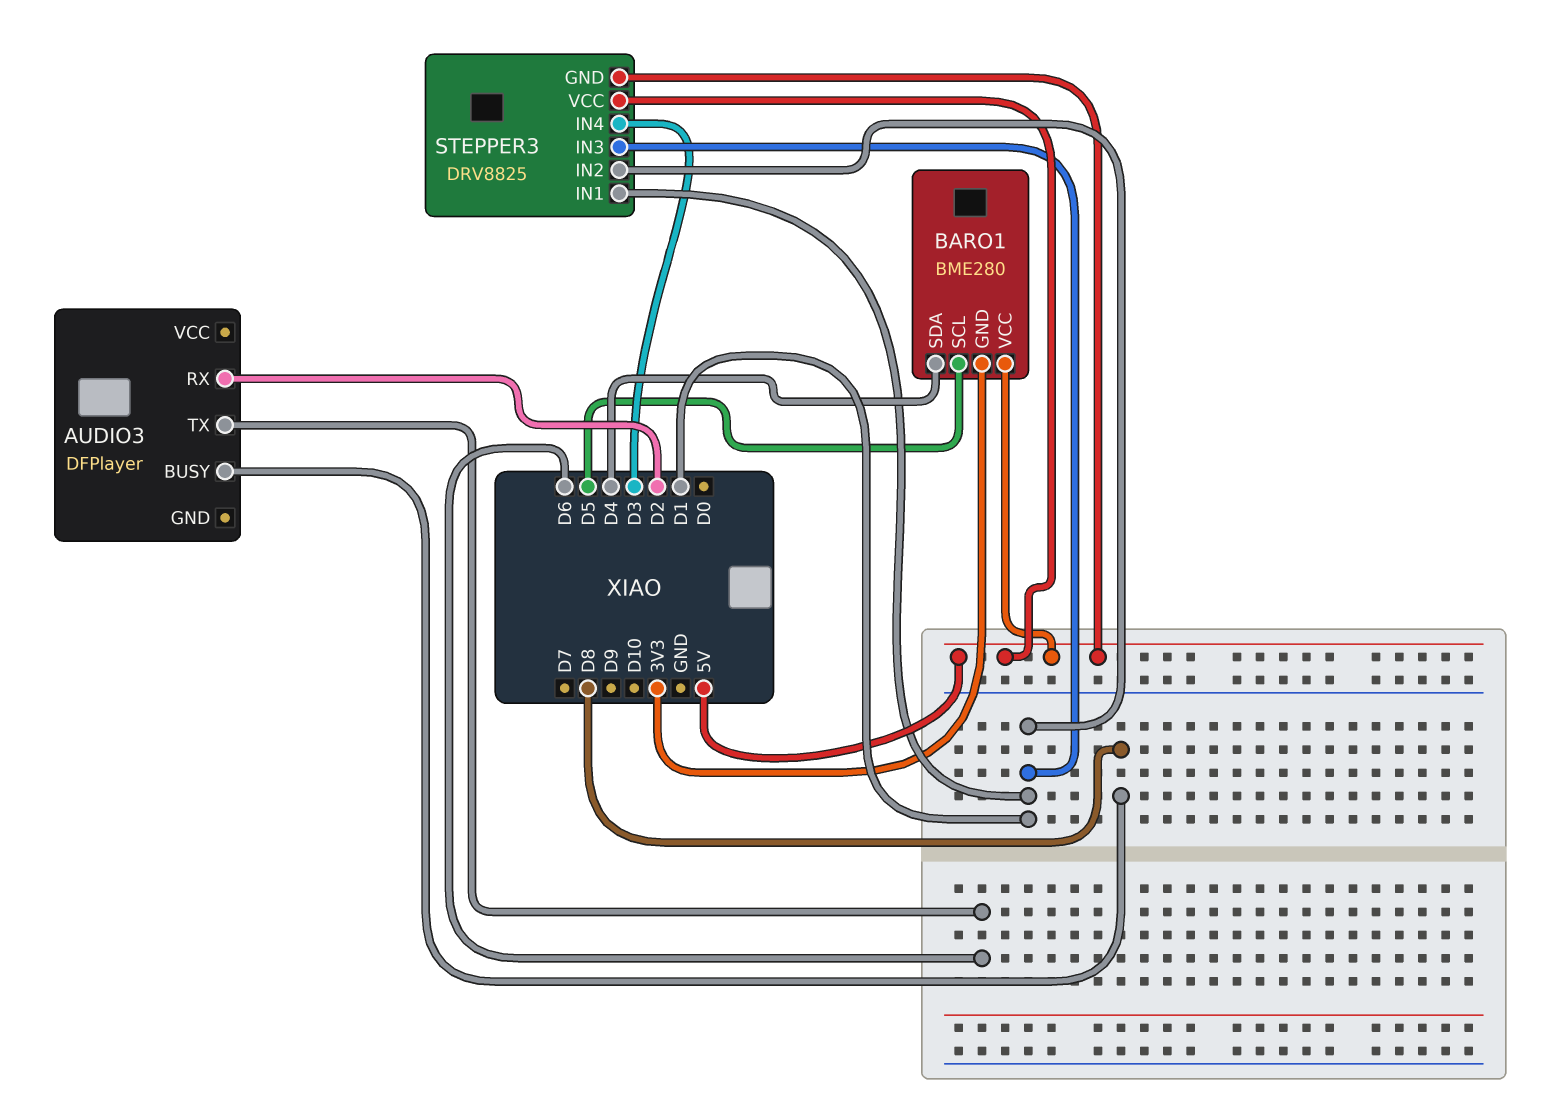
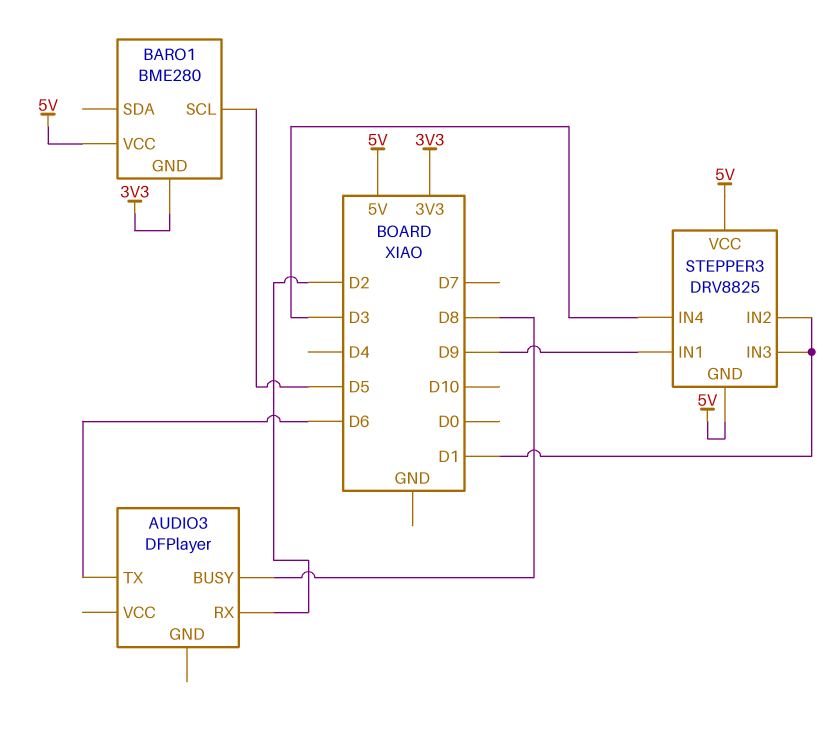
BARO1 pin SDA: D4 -> none
STEPPER3 pin IN1: D1 -> D9

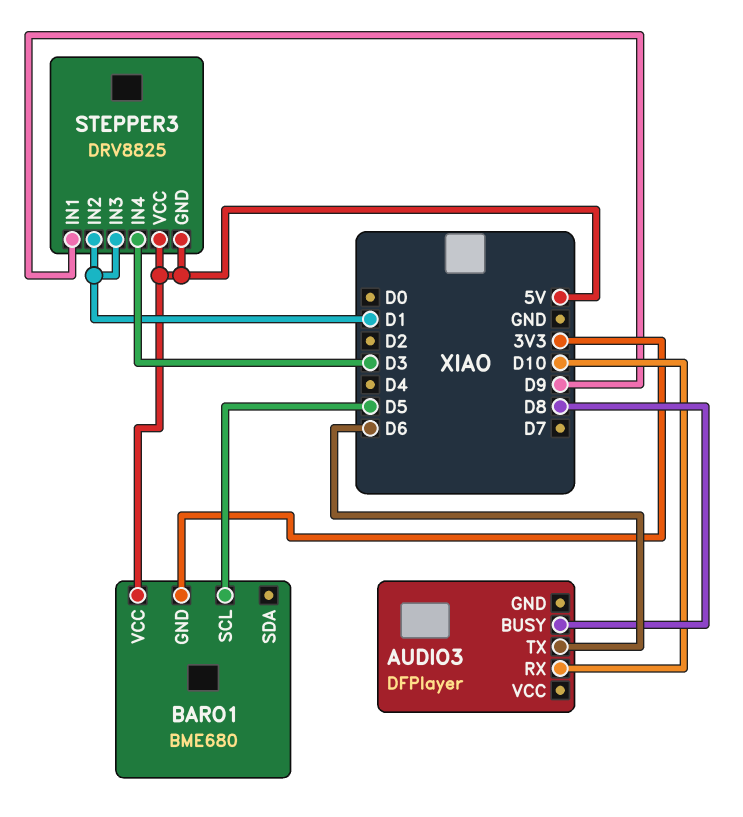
AUDIO3 pin RX: D2 -> D10
BARO1: BME280 -> BME680

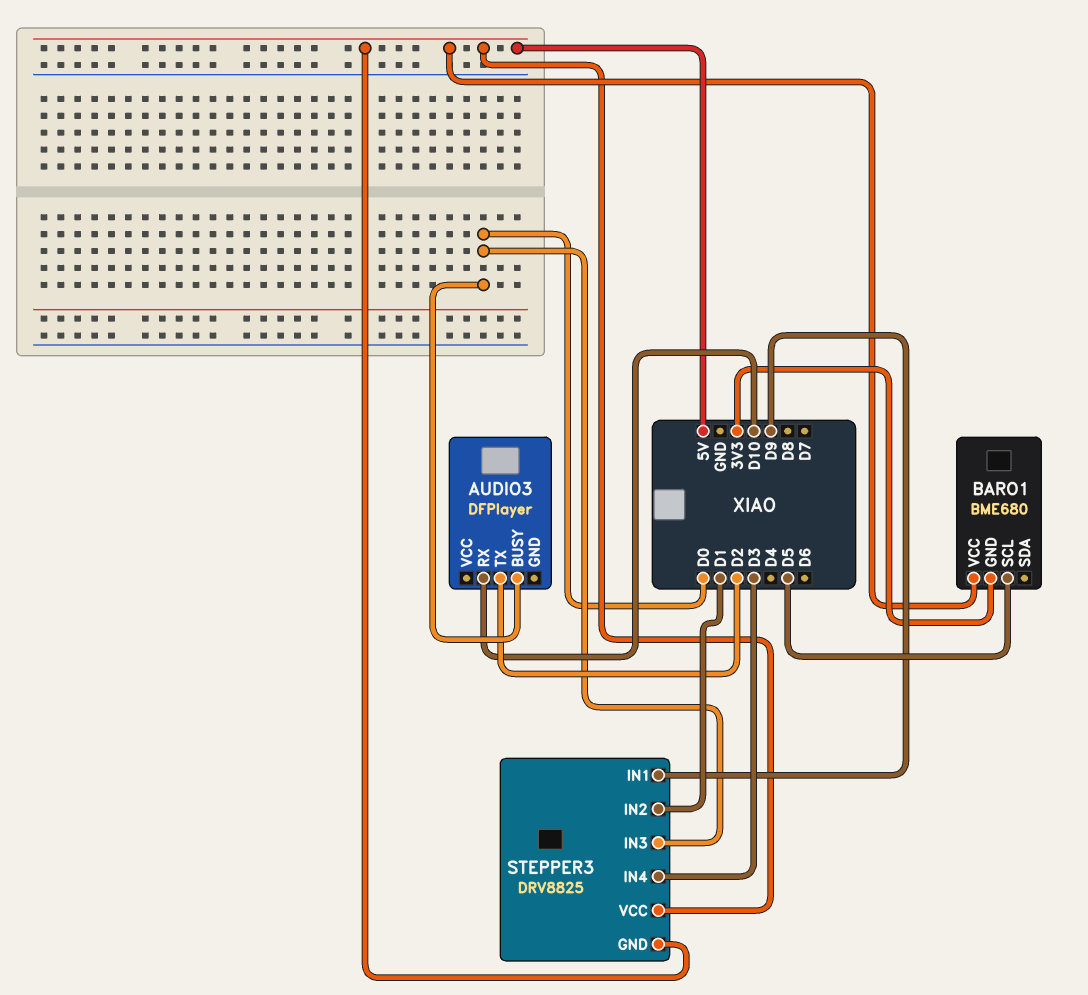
AUDIO3 pin BUSY: D8 -> D0
AUDIO3 pin TX: D6 -> D2
STEPPER3 pin IN3: D1 -> D0

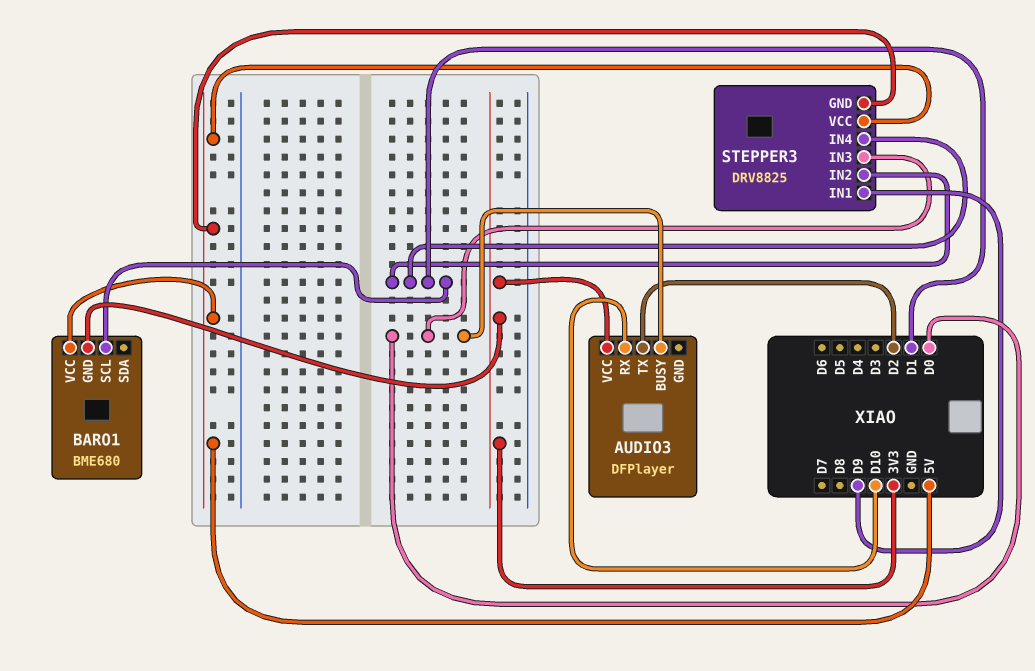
AUDIO3 pin VCC: none -> 3V3
BARO1 pin SCL: D5 -> D1
STEPPER3 pin IN4: D3 -> D1

